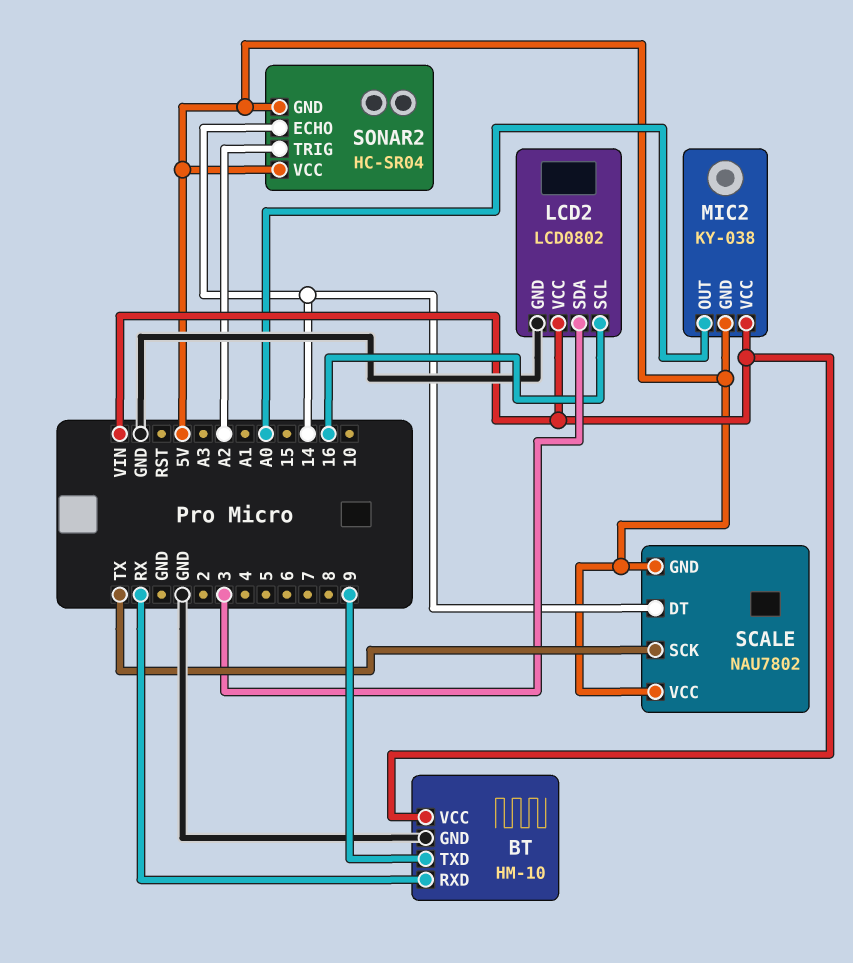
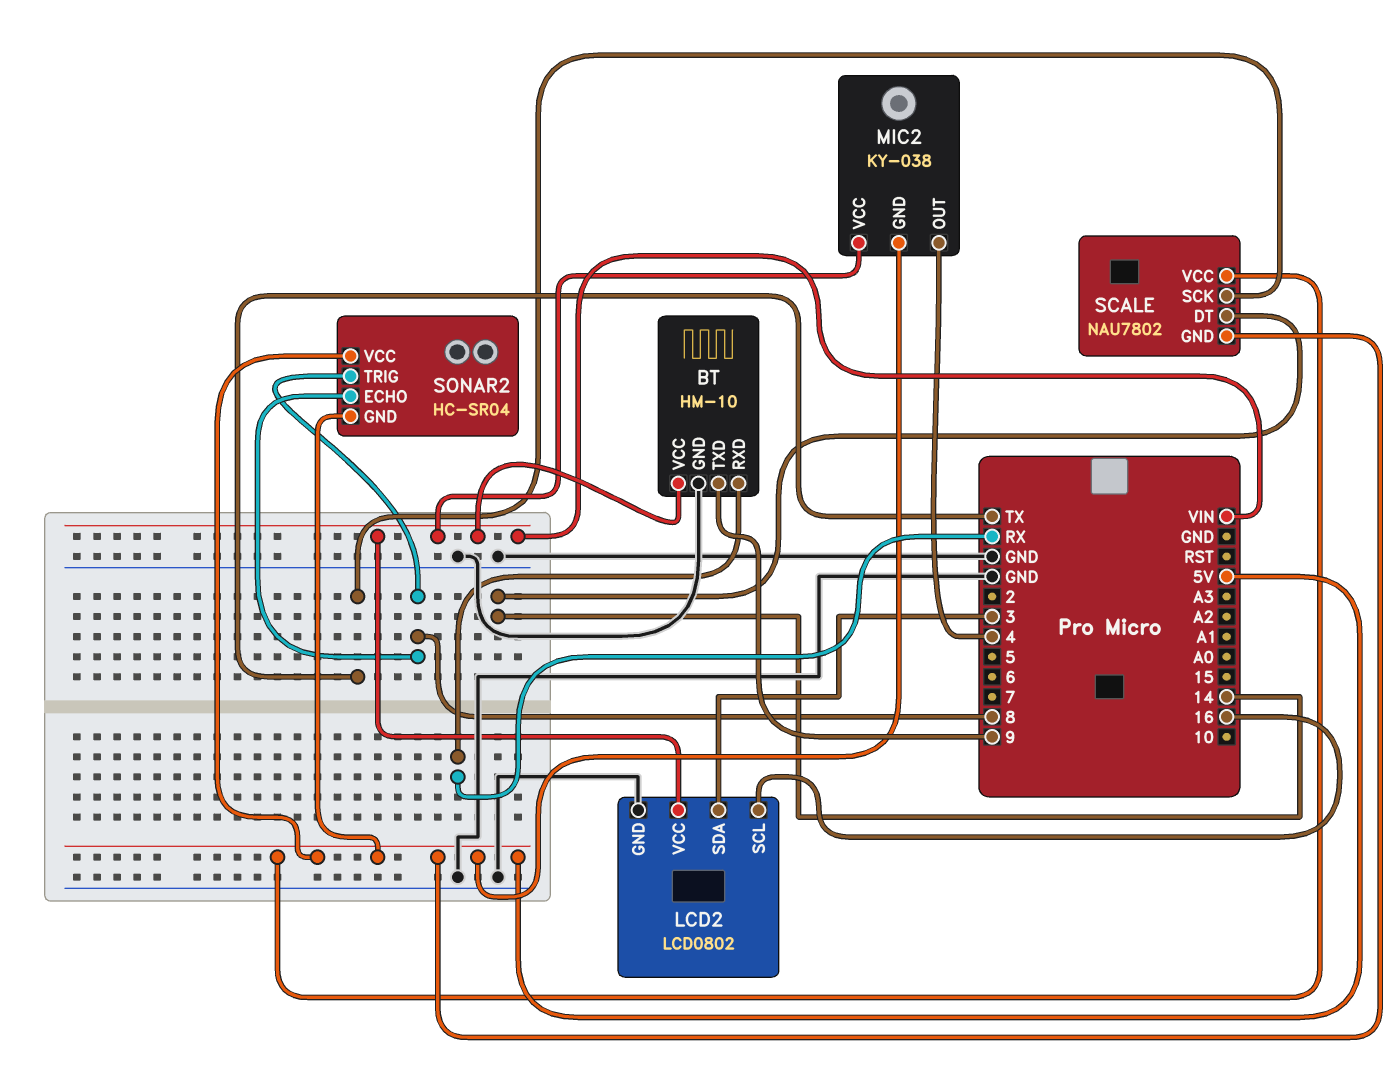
MIC2 pin OUT: A0 -> 4
SONAR2 pin ECHO: 14 -> 8
SONAR2 pin TRIG: A2 -> 8

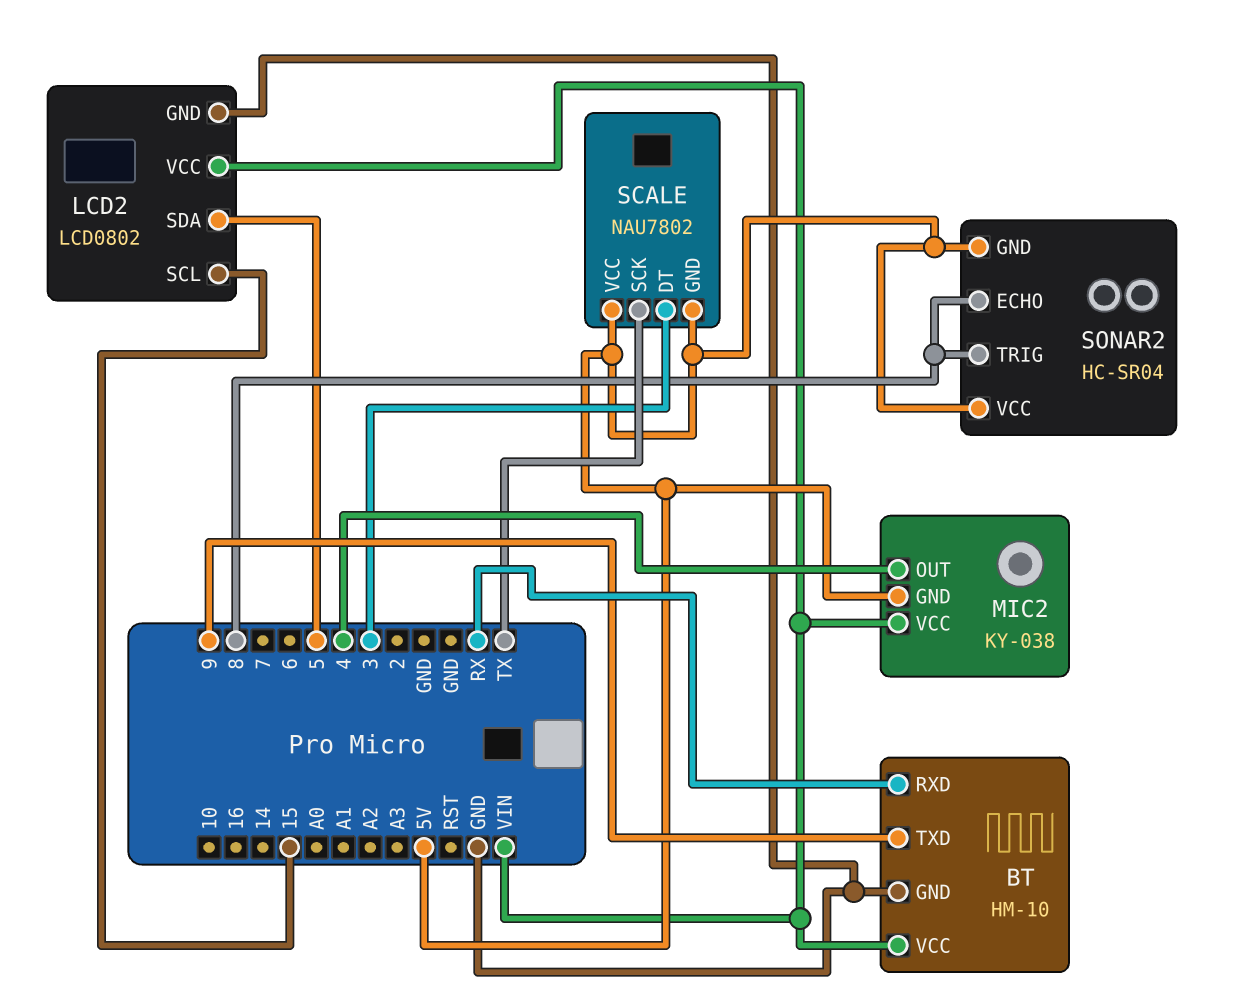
LCD2 pin SCL: 16 -> 15
LCD2 pin SDA: 3 -> 5
SCALE pin DT: 14 -> 3

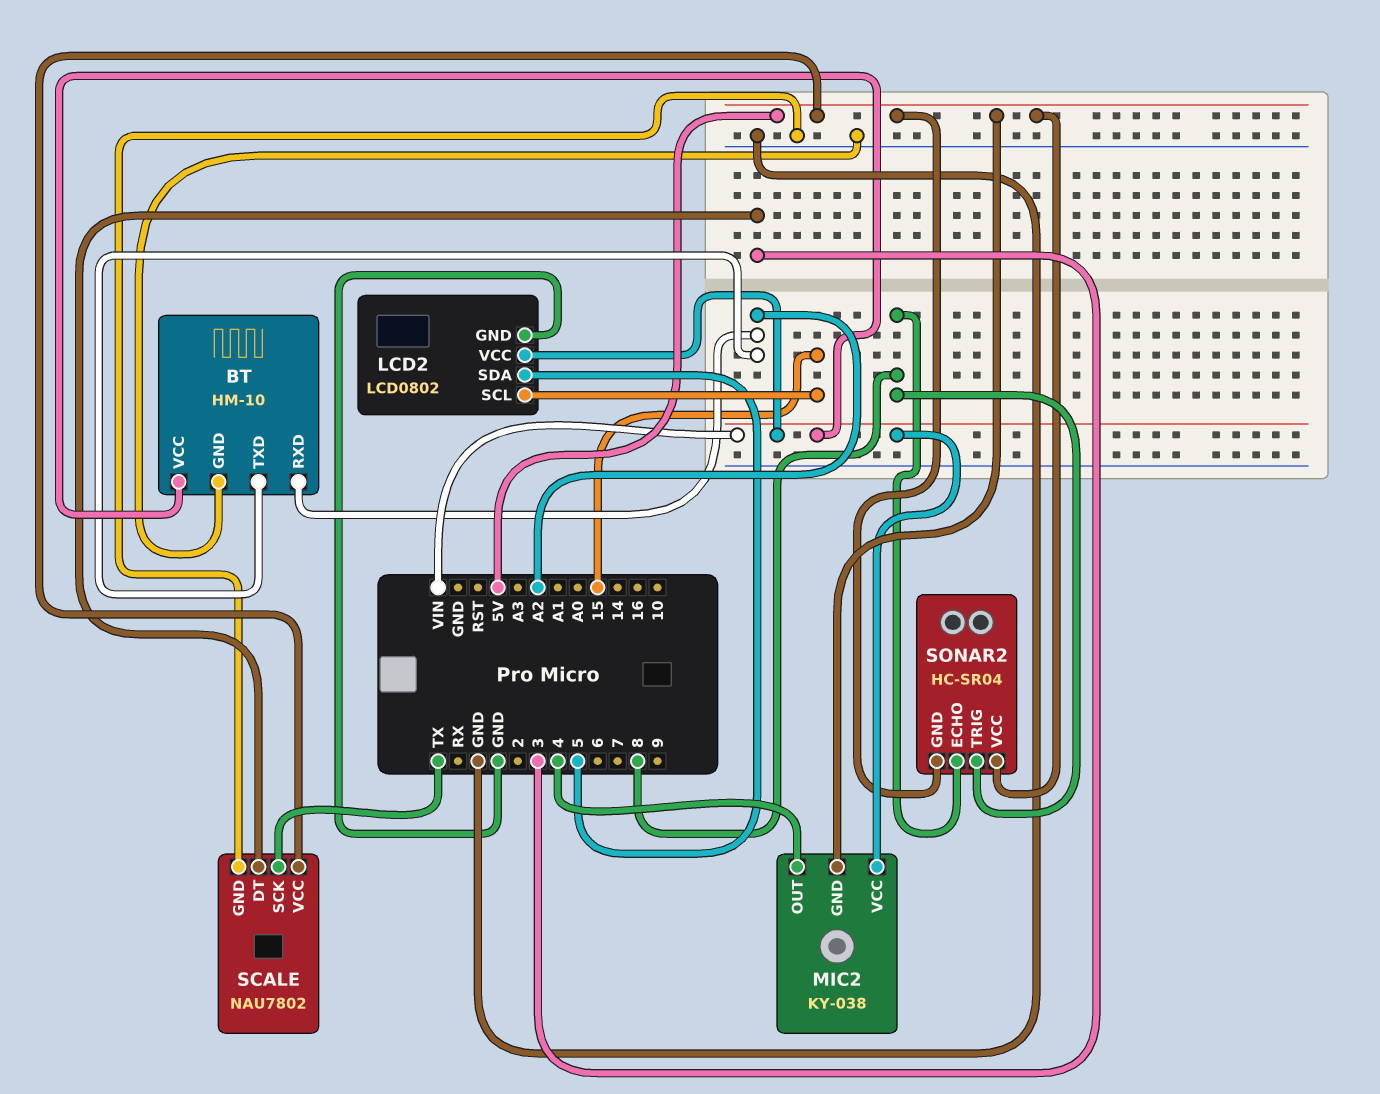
BT pin RXD: RX -> A2
BT pin TXD: 9 -> A2
SCALE pin GND: 5V -> GND

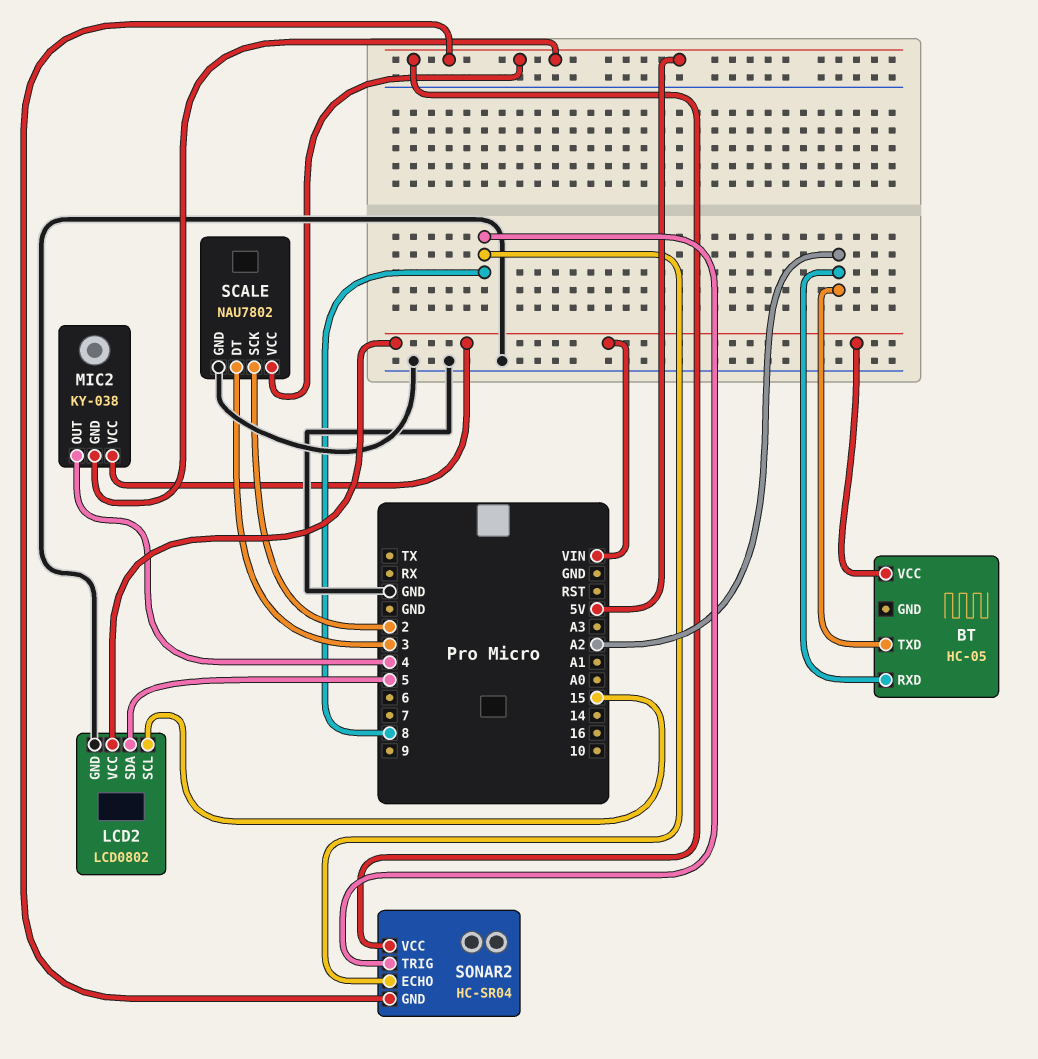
BT: HM-10 -> HC-05
BT pin GND: GND -> none
SCALE pin SCK: TX -> 2

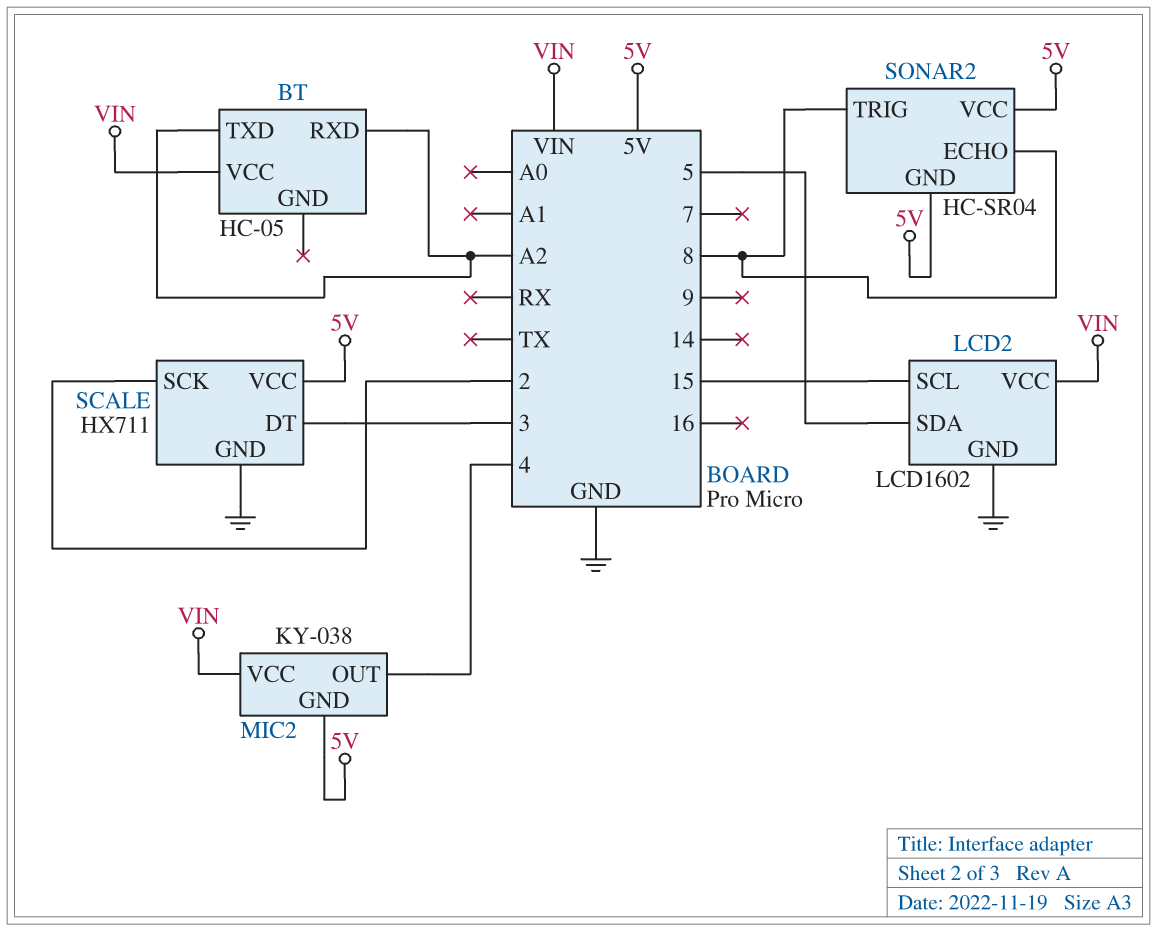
LCD2: LCD0802 -> LCD1602
SCALE: NAU7802 -> HX711

